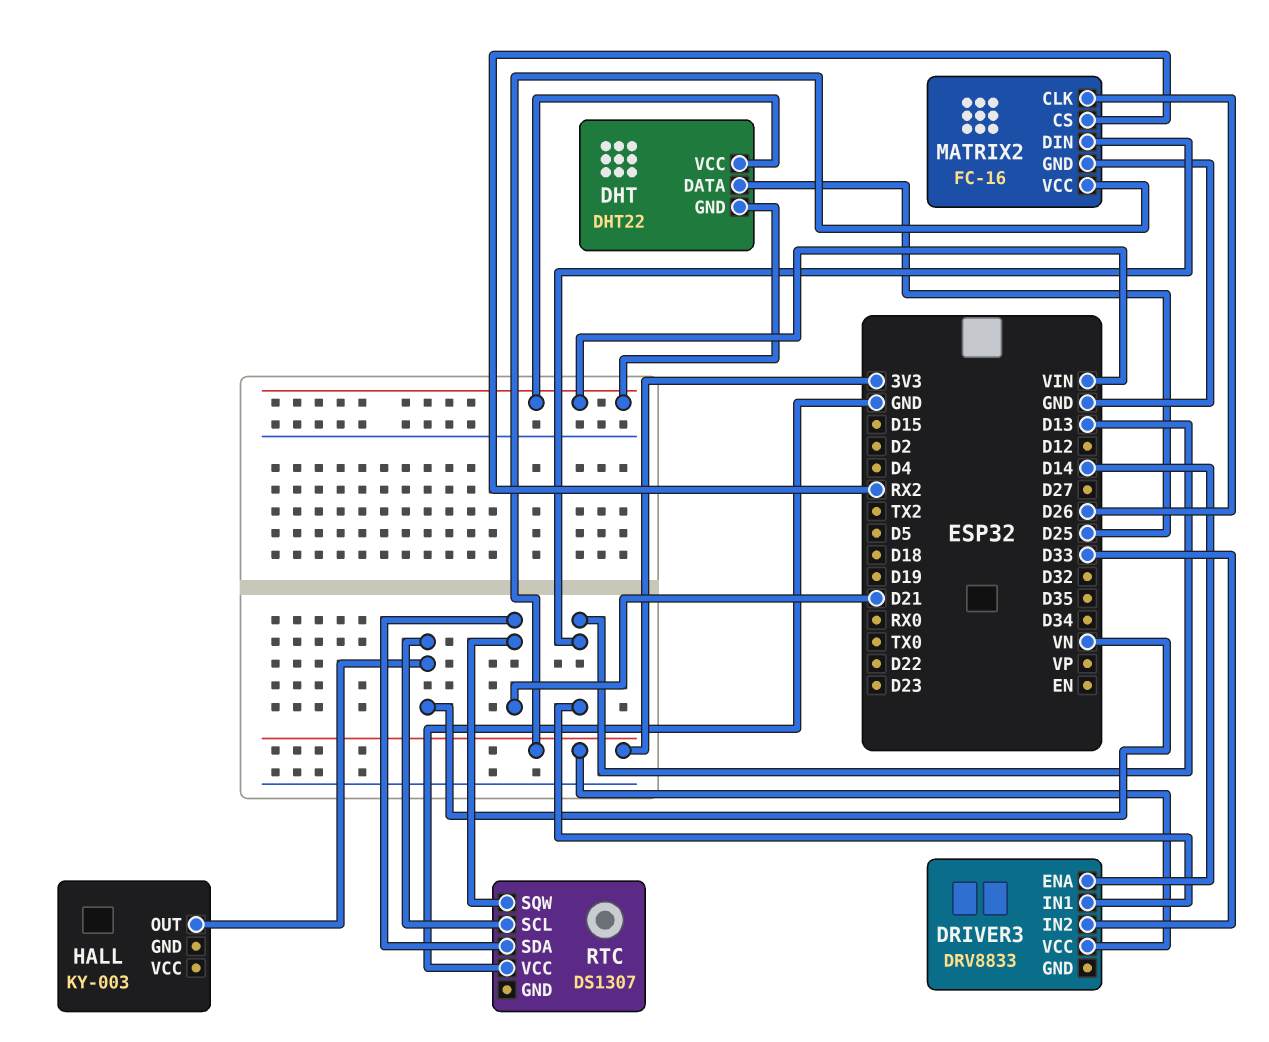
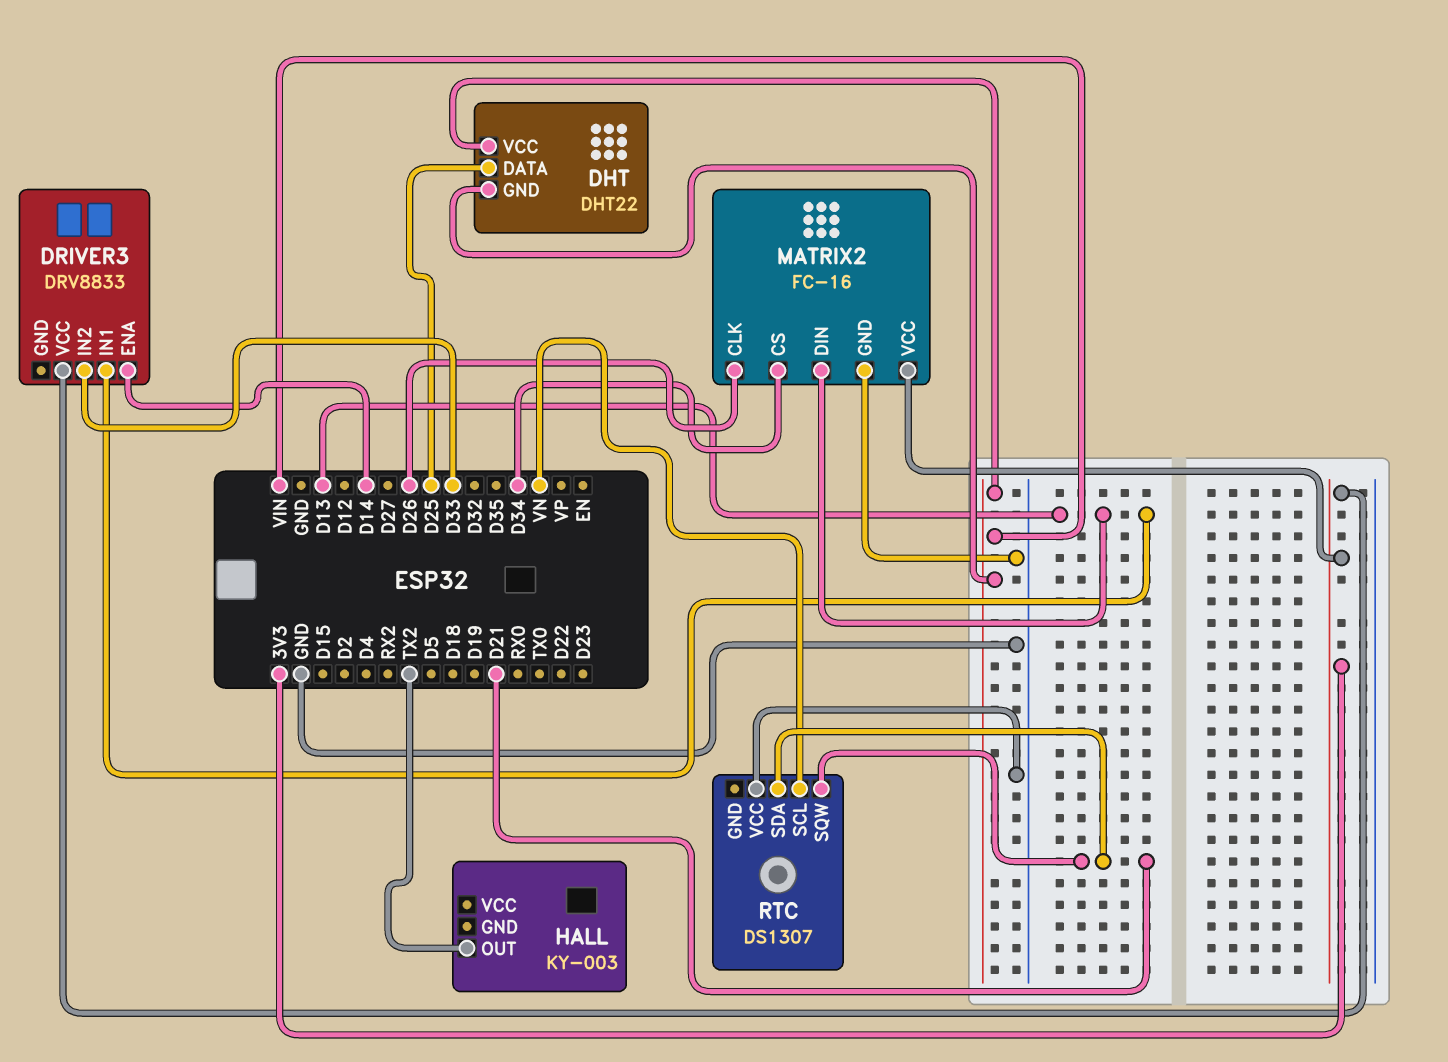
HALL pin OUT: VN -> TX2
MATRIX2 pin CS: RX2 -> D34

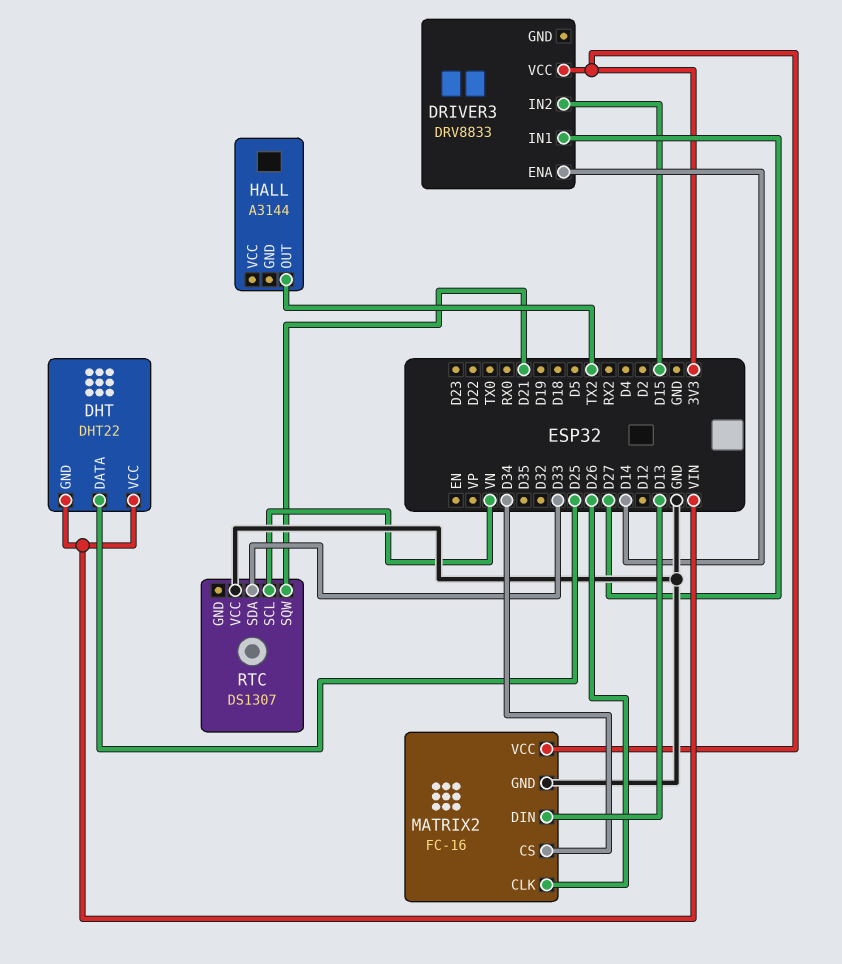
DRIVER3 pin IN1: D13 -> D27
DRIVER3 pin IN2: D33 -> D15
HALL: KY-003 -> A3144
RTC pin SDA: D21 -> D33

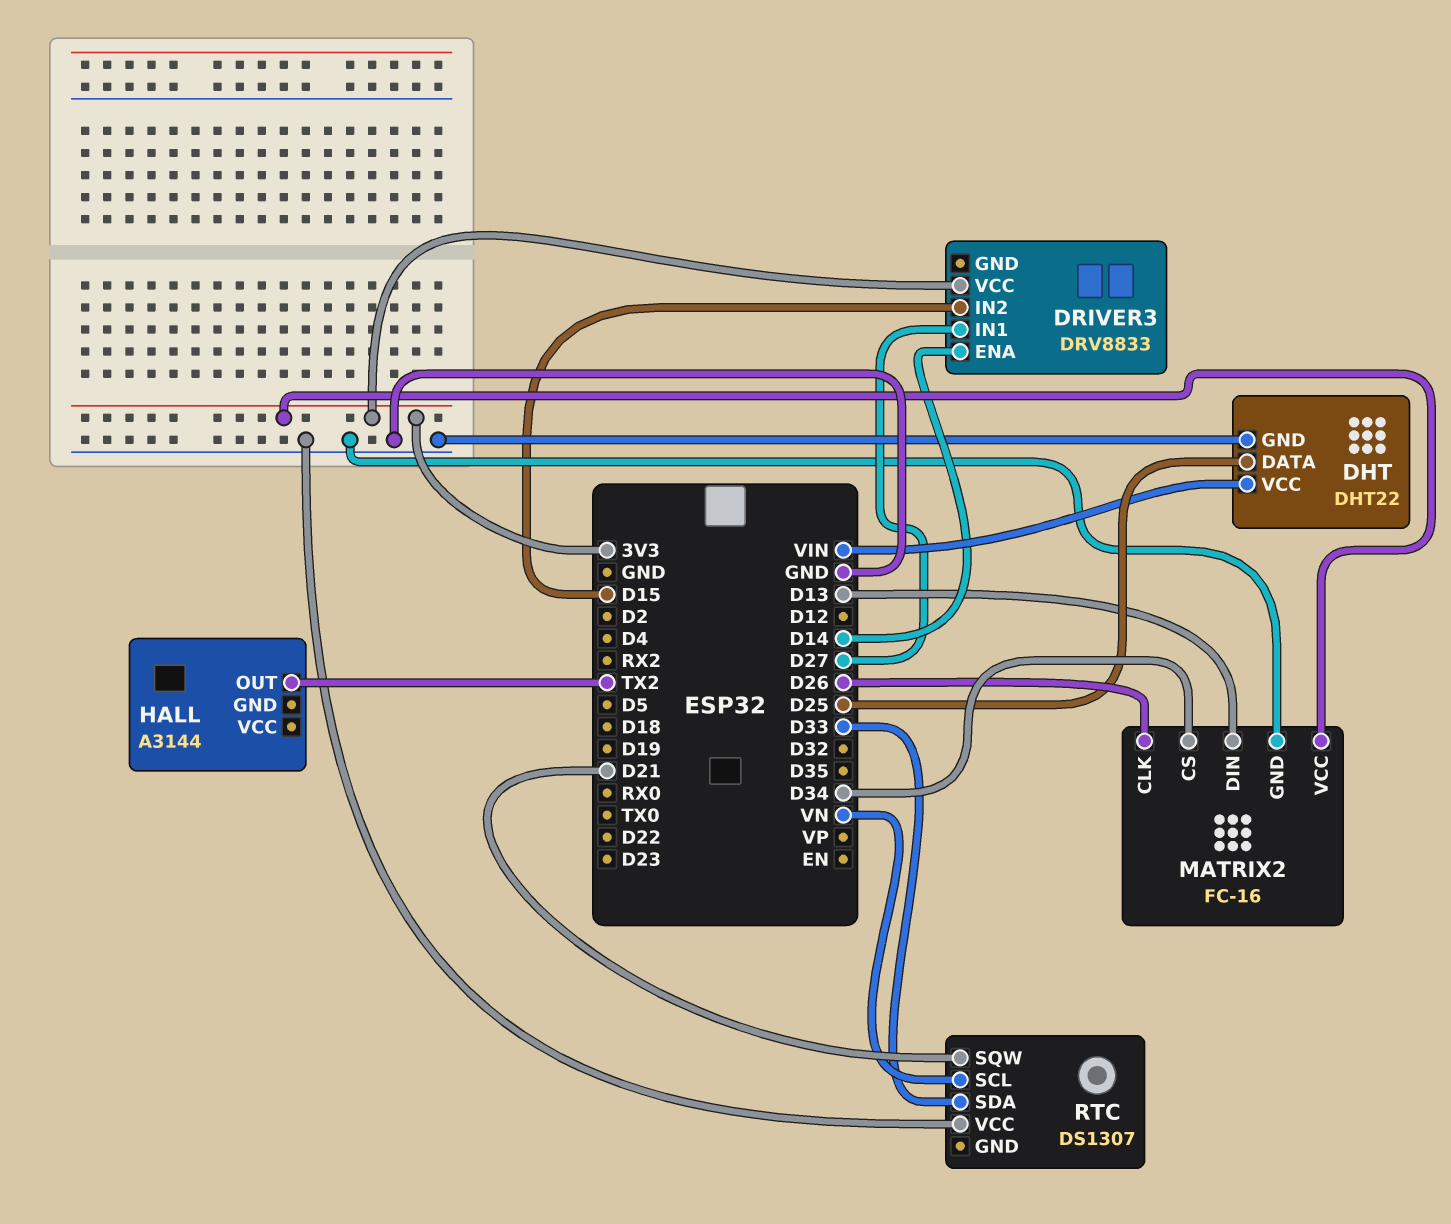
DHT pin GND: VIN -> GND

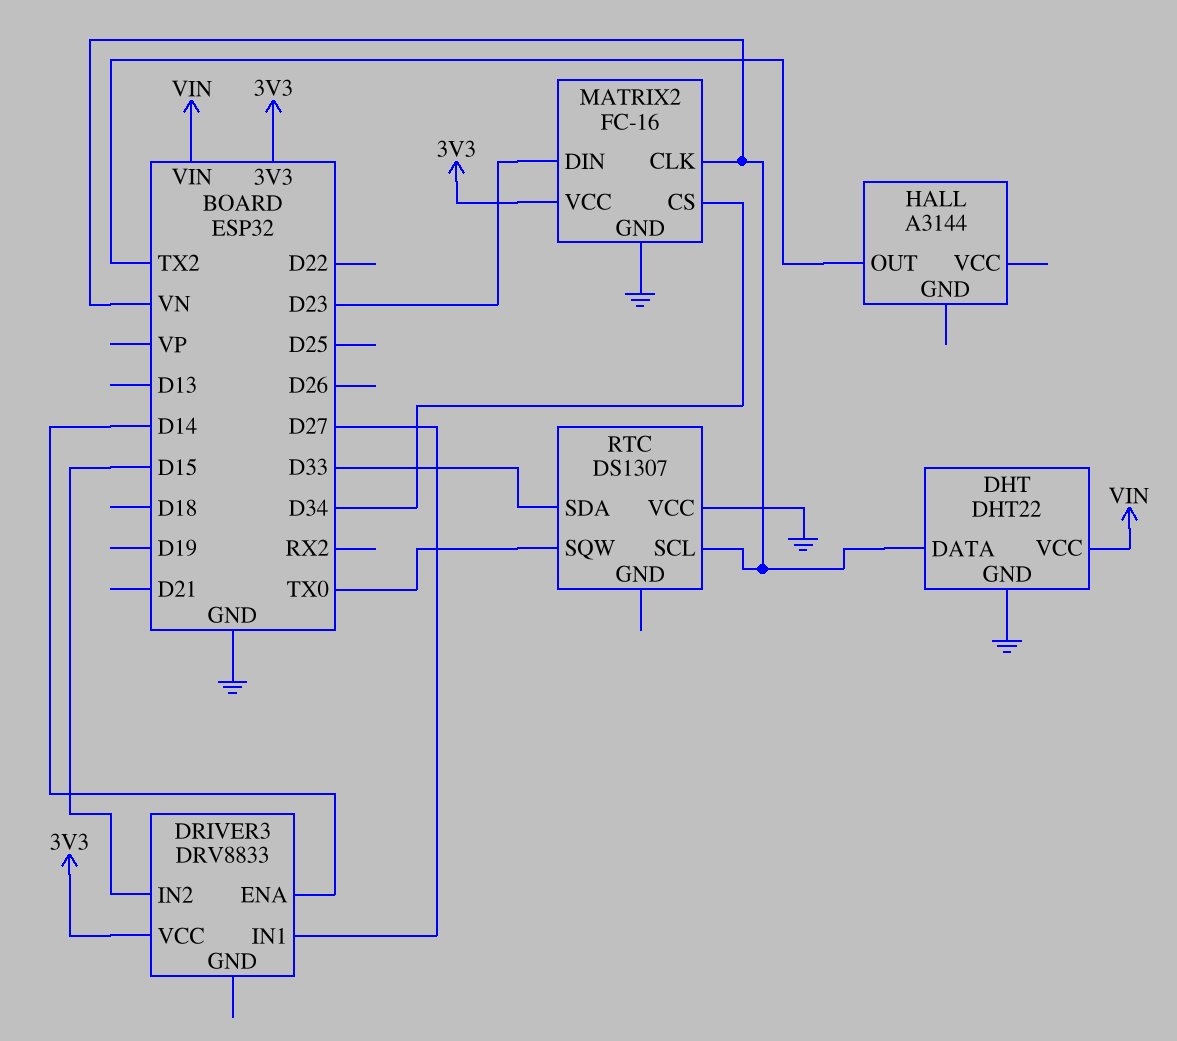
DHT pin DATA: D25 -> VN
MATRIX2 pin CLK: D26 -> VN
MATRIX2 pin DIN: D13 -> D23
RTC pin SQW: D21 -> TX0

